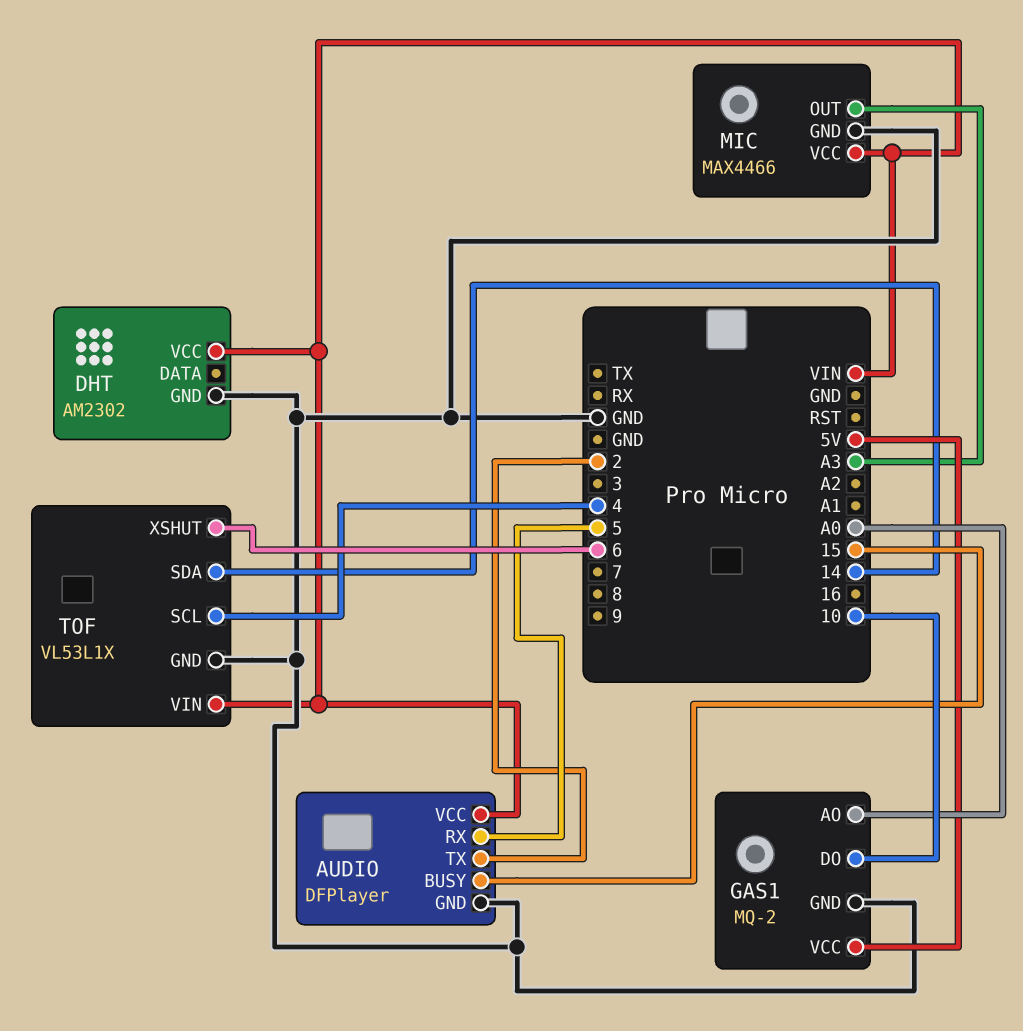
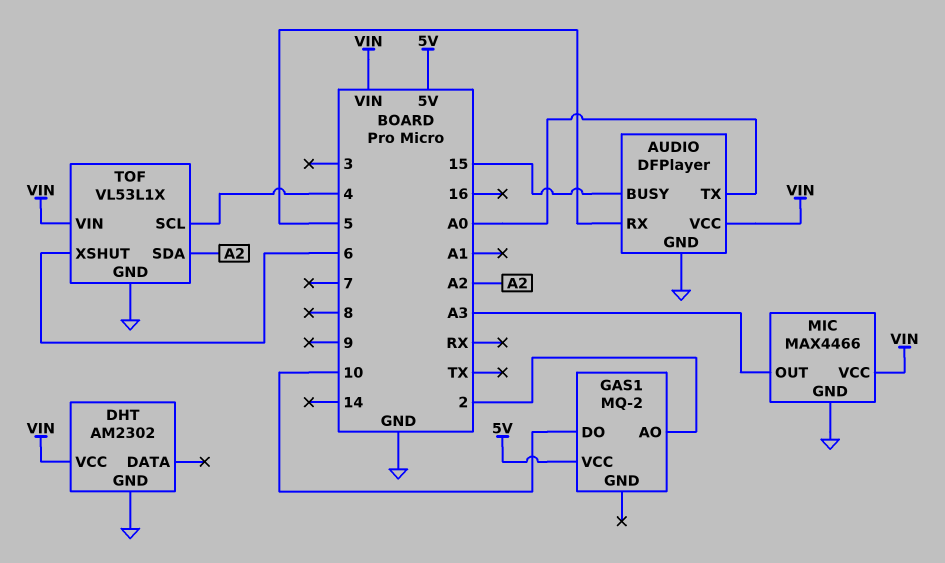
AUDIO pin TX: 2 -> A0
GAS1 pin AO: A0 -> 2
GAS1 pin GND: GND -> none
TOF pin SDA: 14 -> A2

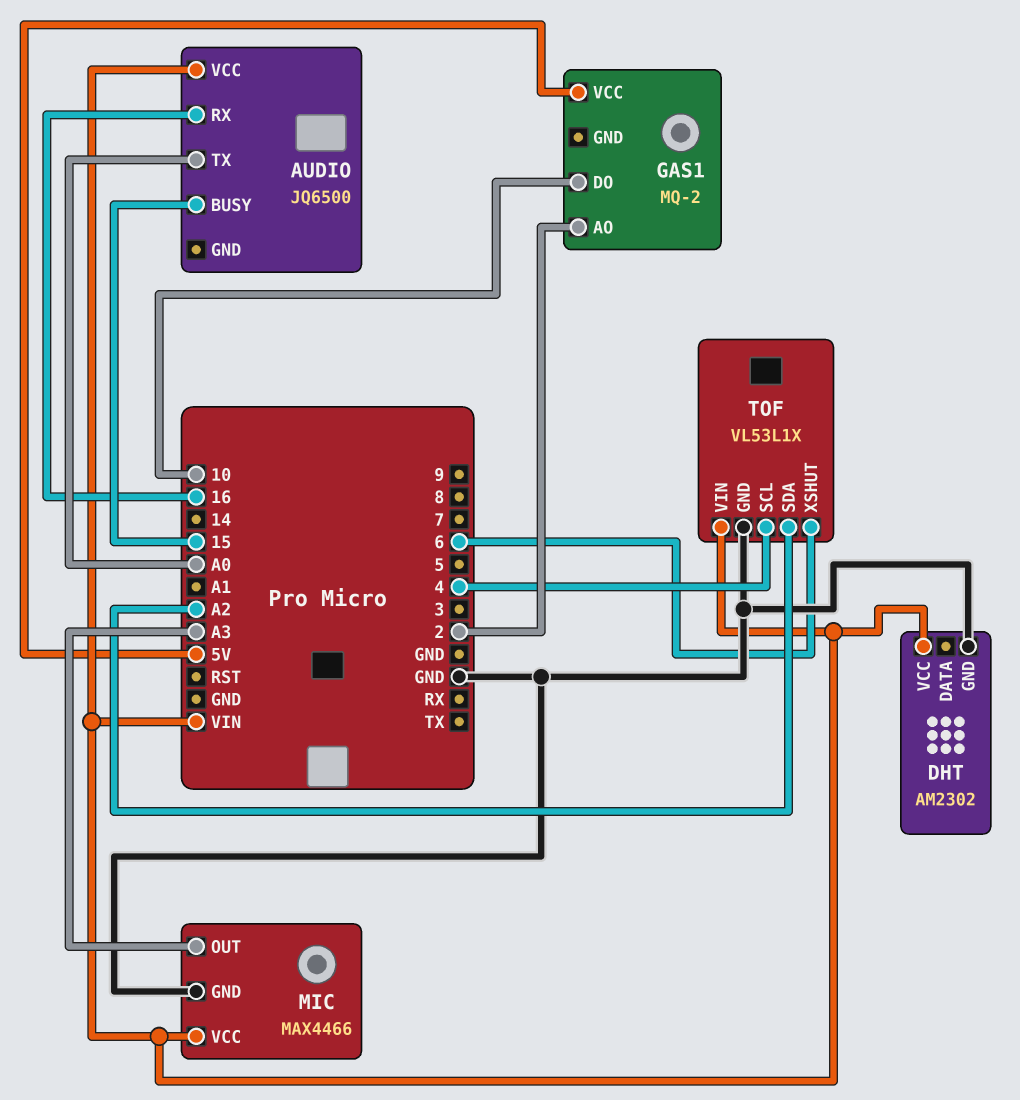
AUDIO: DFPlayer -> JQ6500
AUDIO pin GND: GND -> none
AUDIO pin RX: 5 -> 16

